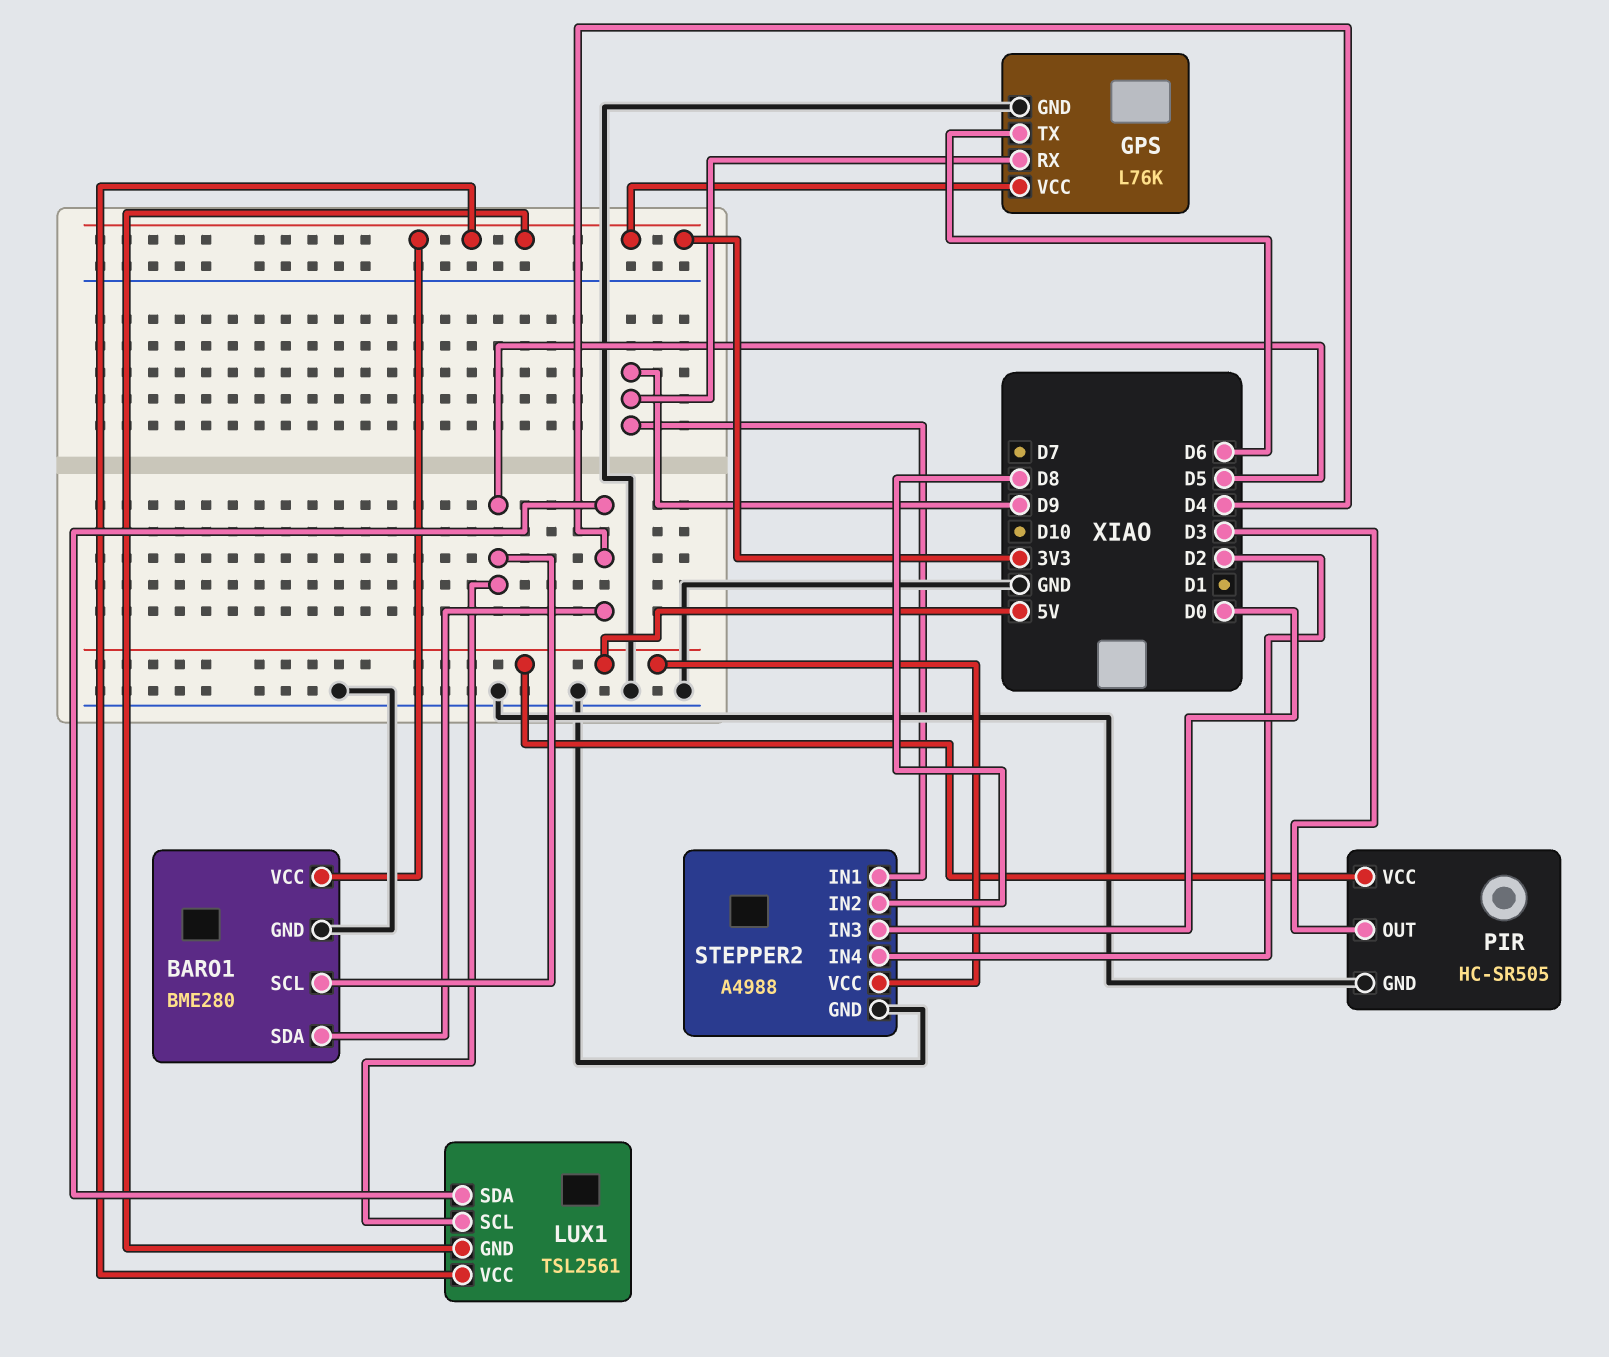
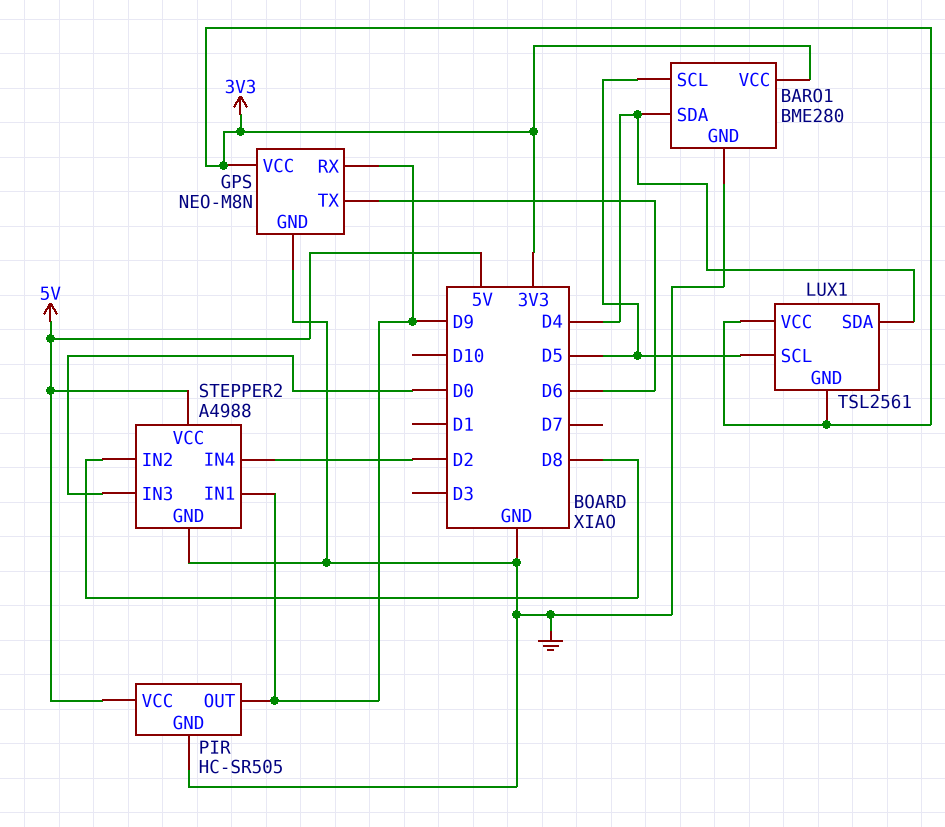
GPS: L76K -> NEO-M8N
PIR pin OUT: D3 -> D9

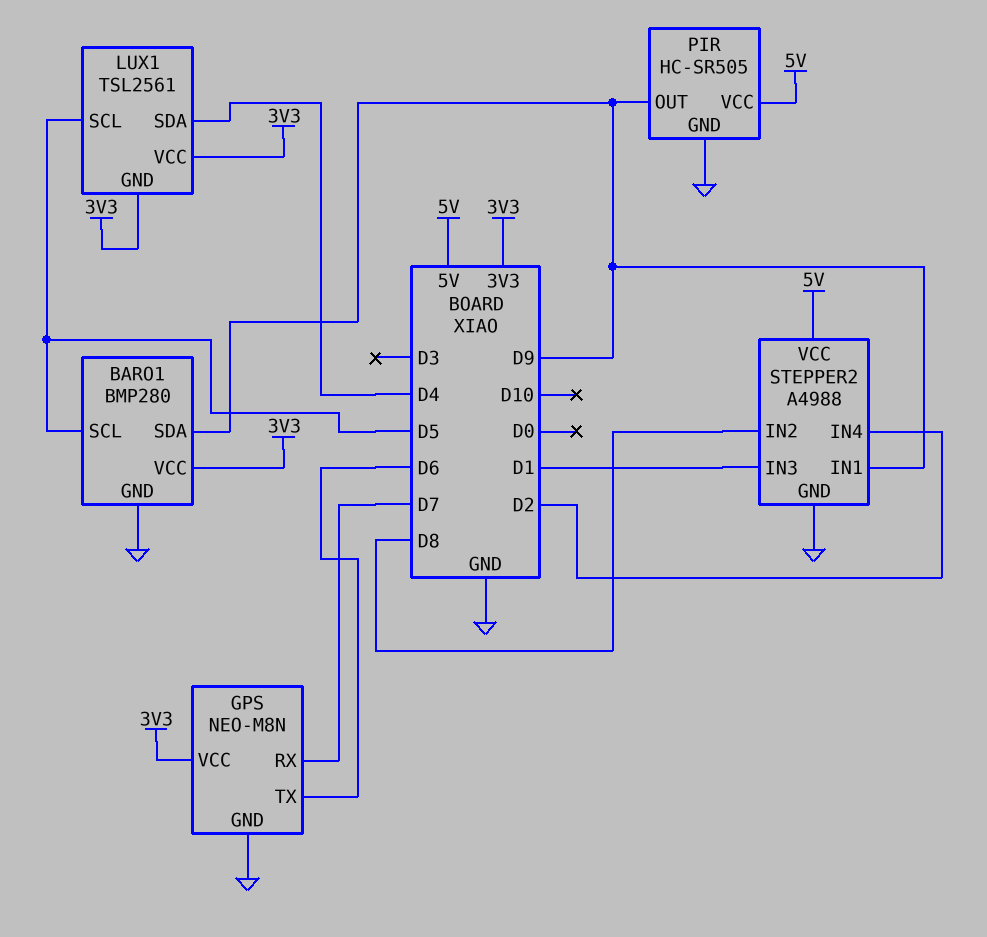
BARO1: BME280 -> BMP280
BARO1 pin SDA: D4 -> D9
GPS pin RX: D9 -> D7
STEPPER2 pin IN3: D0 -> D1

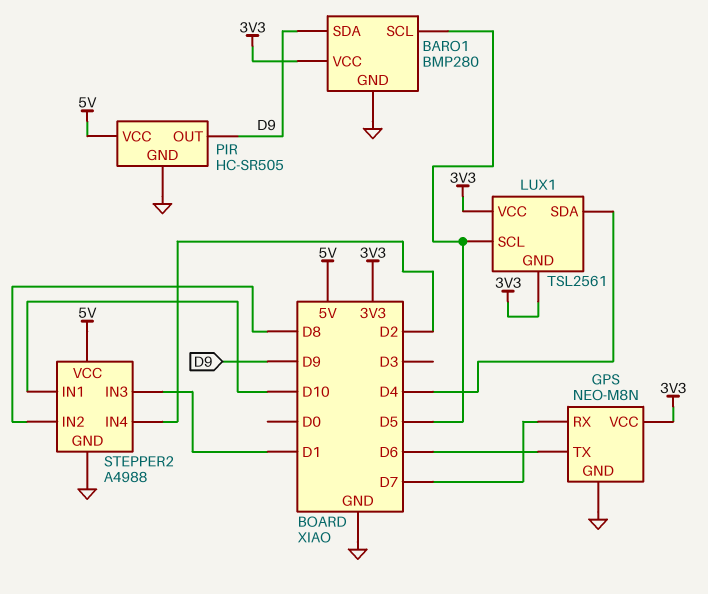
STEPPER2 pin IN1: D9 -> D10

